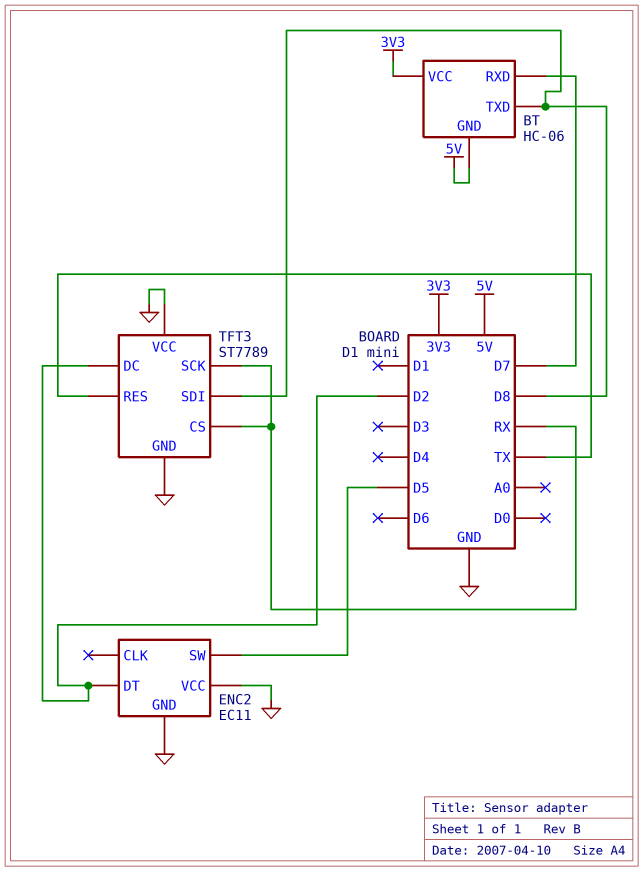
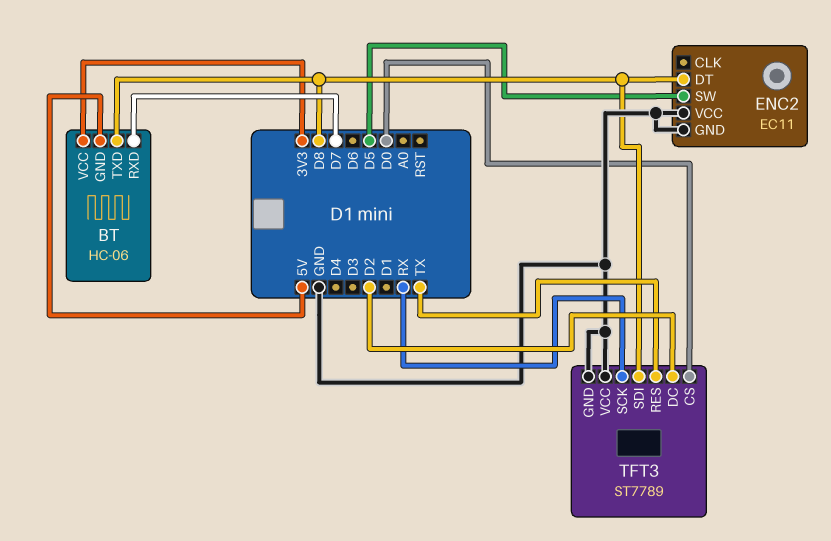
ENC2 pin DT: D2 -> D8
TFT3 pin CS: RX -> D0

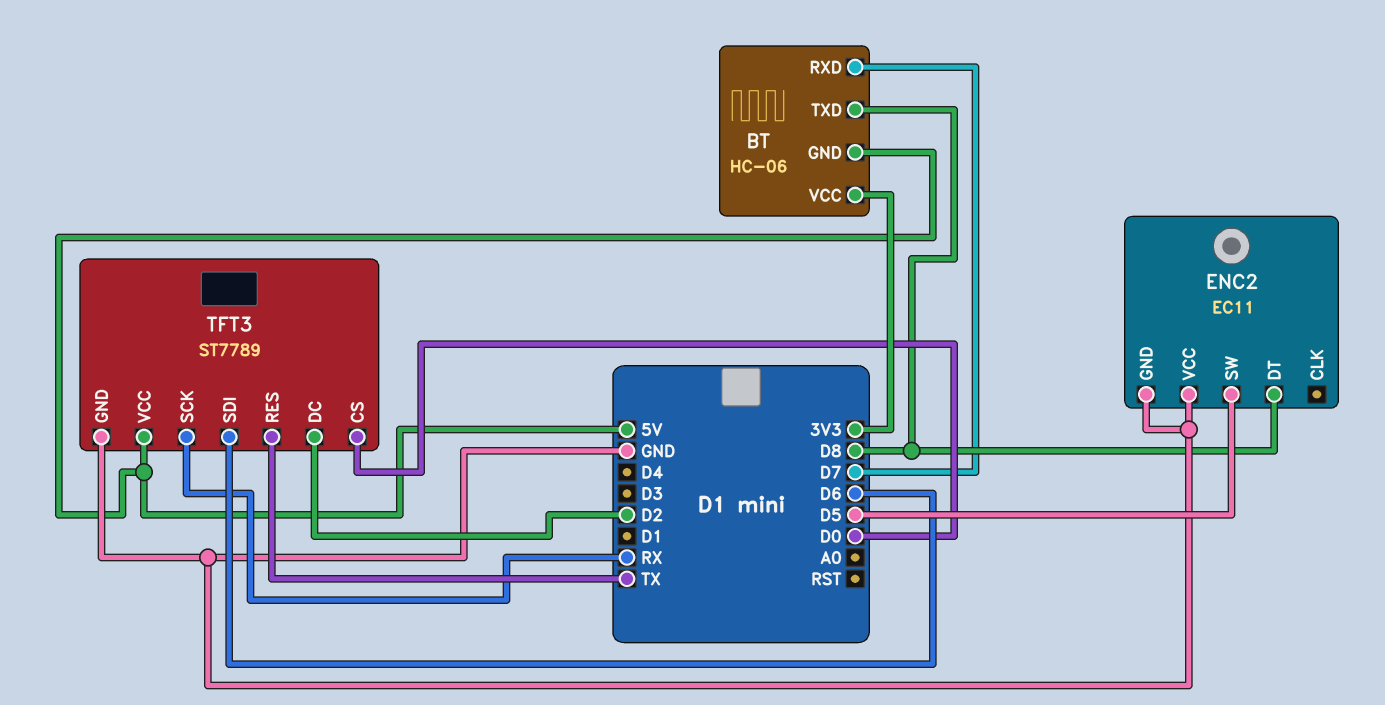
TFT3 pin SDI: D8 -> D6
TFT3 pin VCC: GND -> 5V

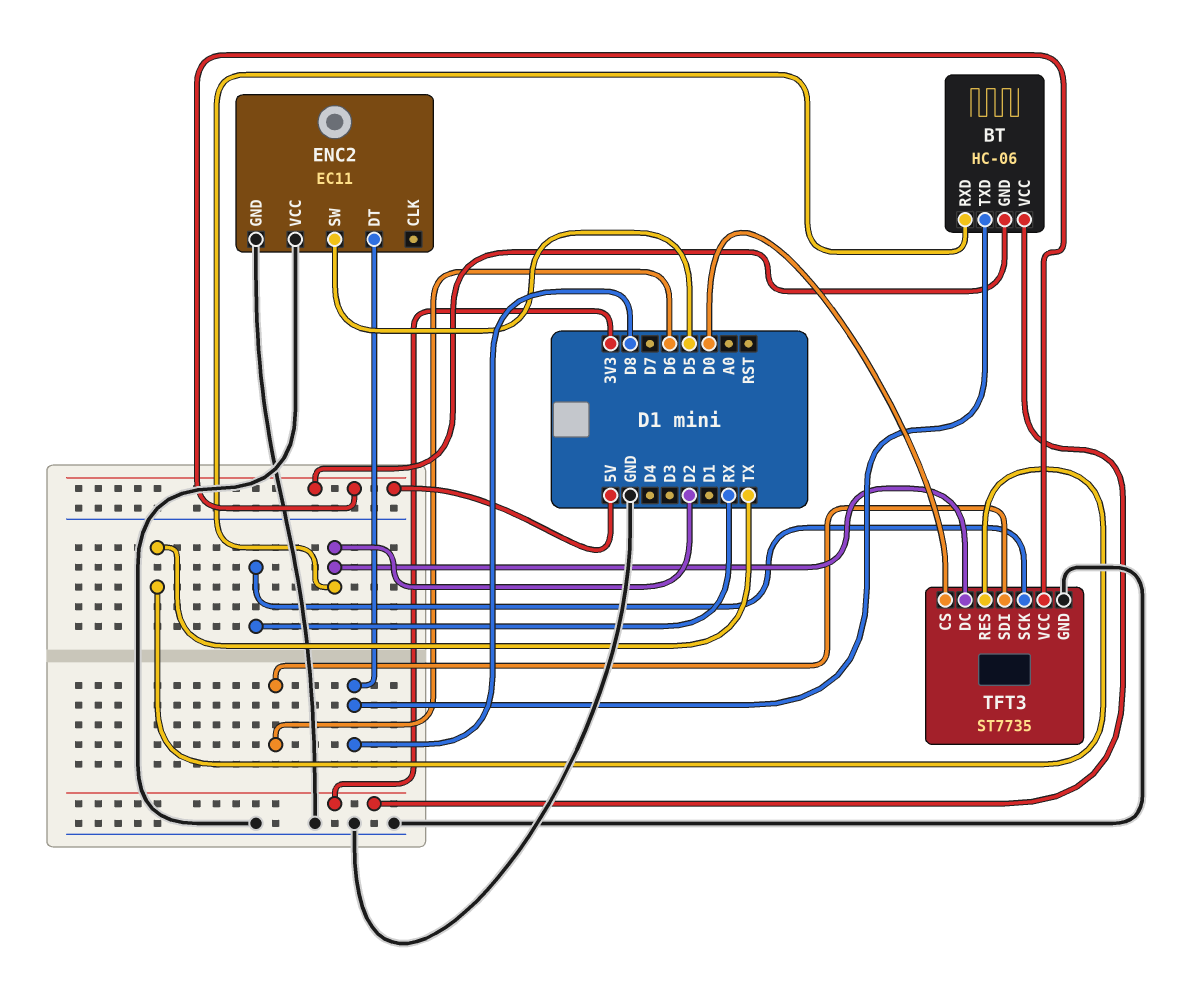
BT pin RXD: D7 -> D2
TFT3: ST7789 -> ST7735

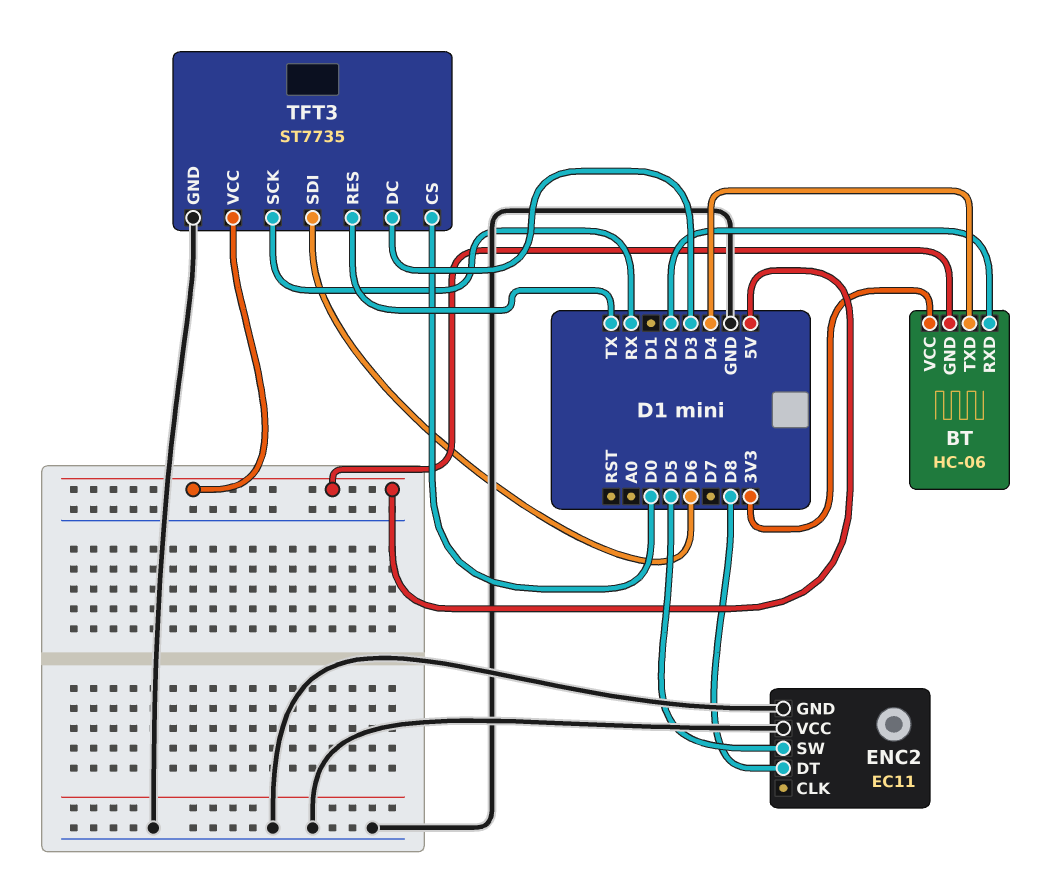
BT pin TXD: D8 -> D4
TFT3 pin DC: D2 -> D3

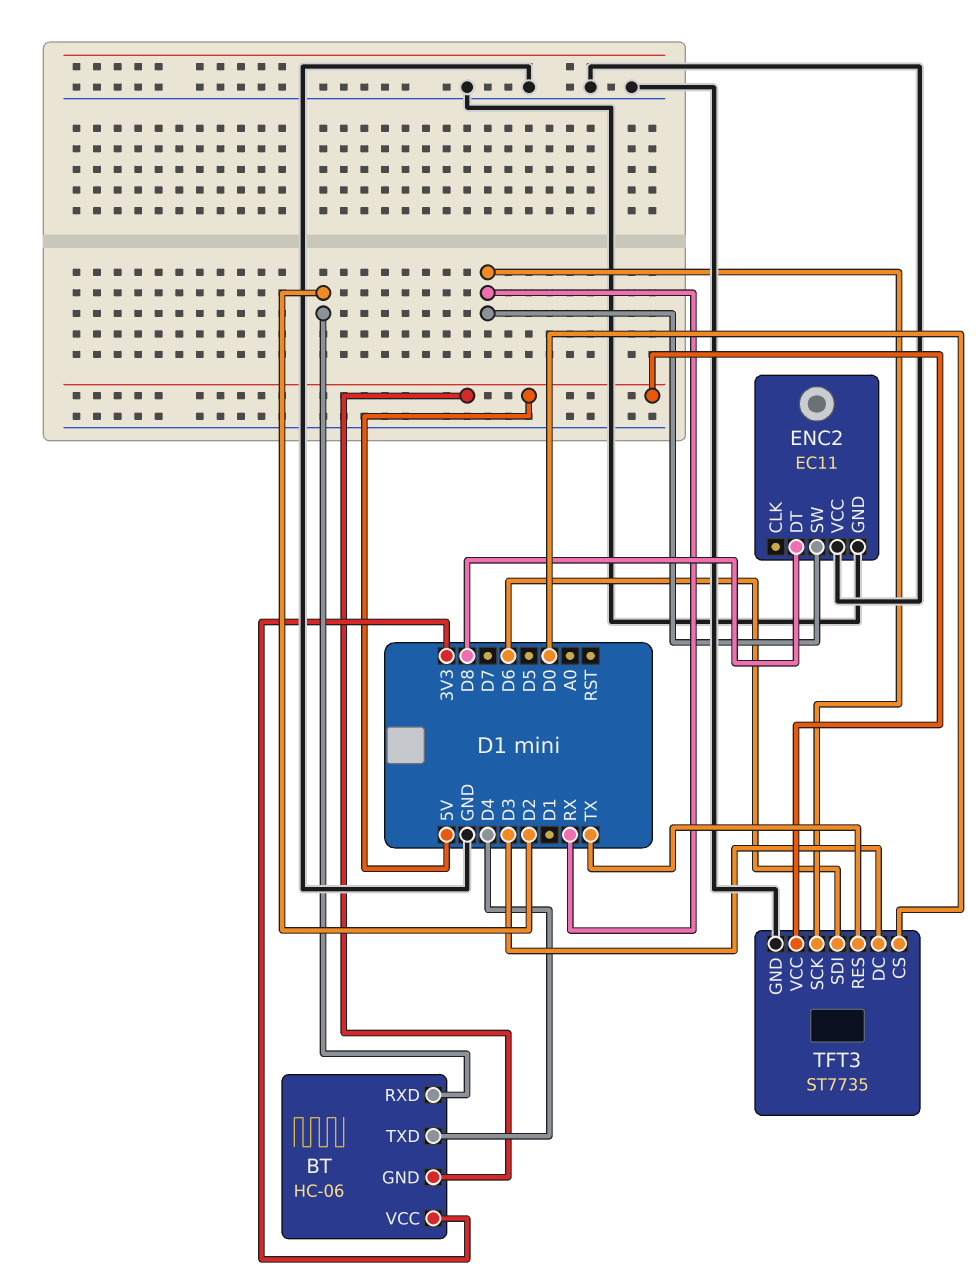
ENC2 pin SW: D5 -> RX

